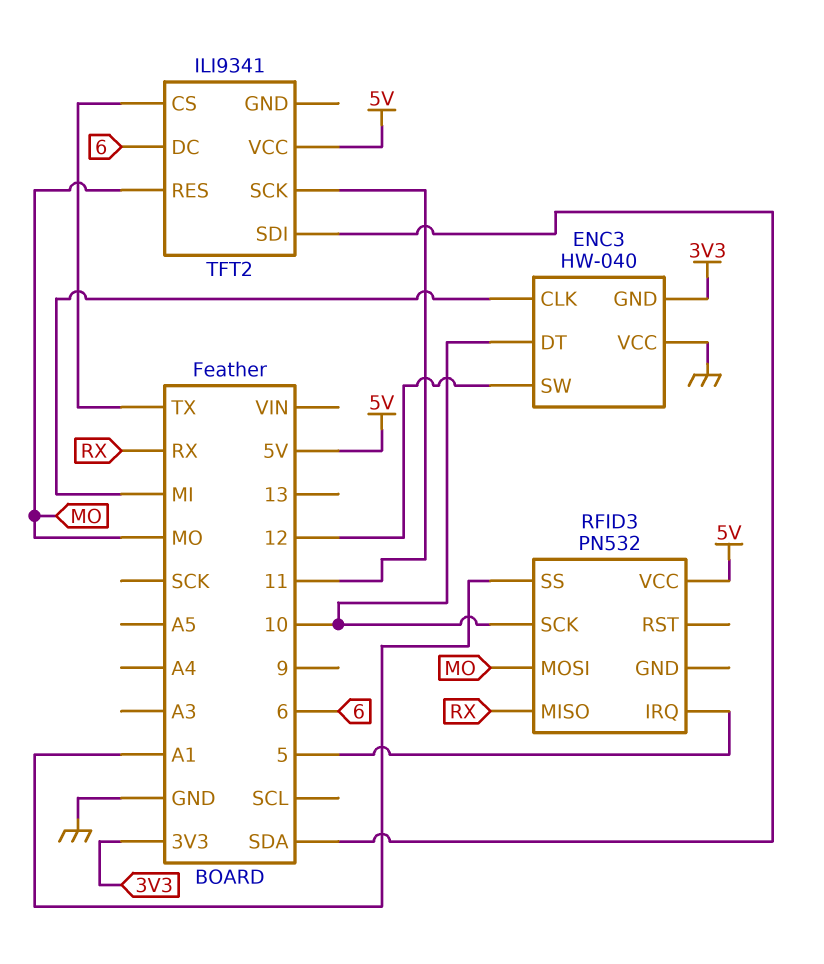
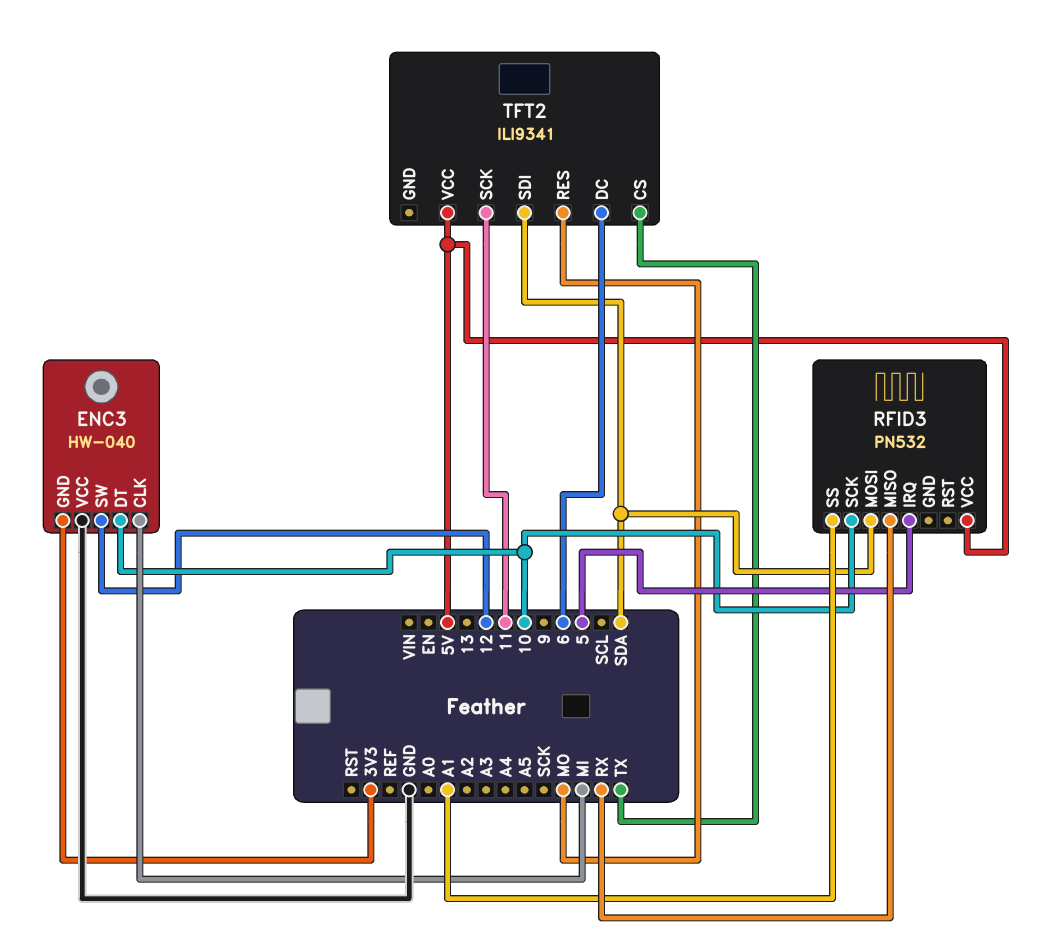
RFID3 pin MOSI: MO -> SDA

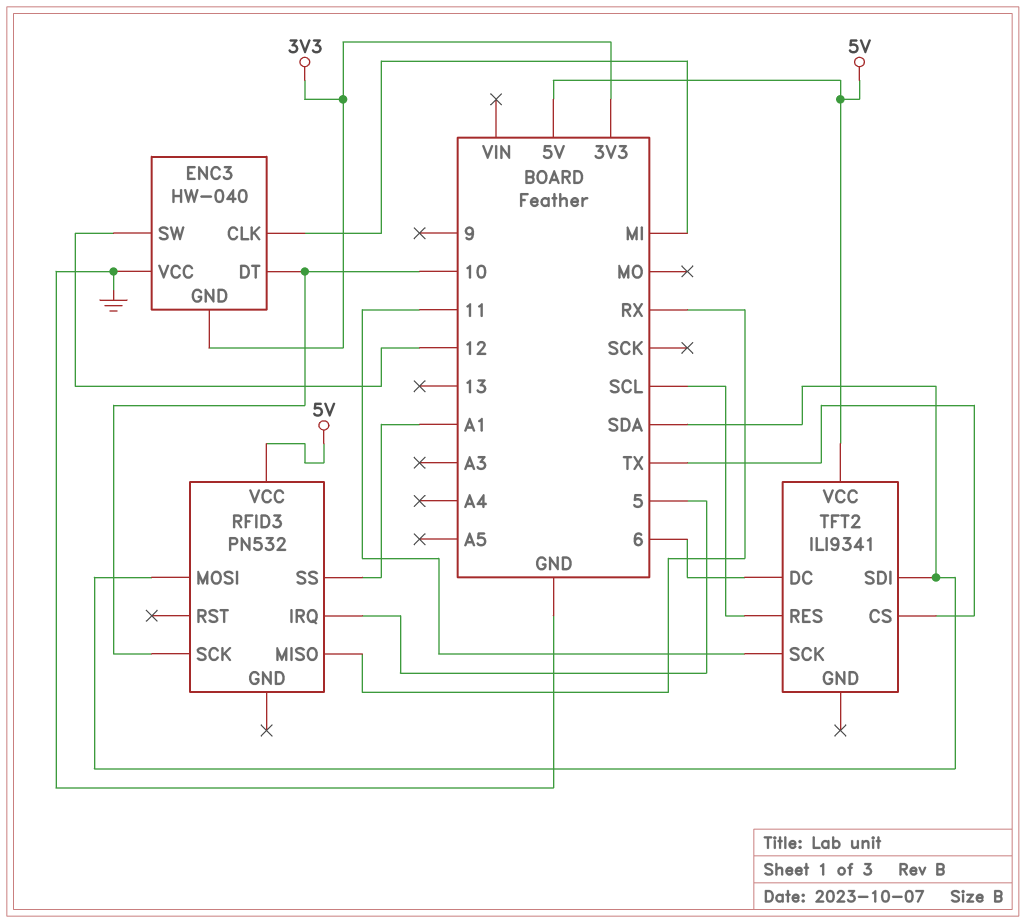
TFT2 pin RES: MO -> SCL

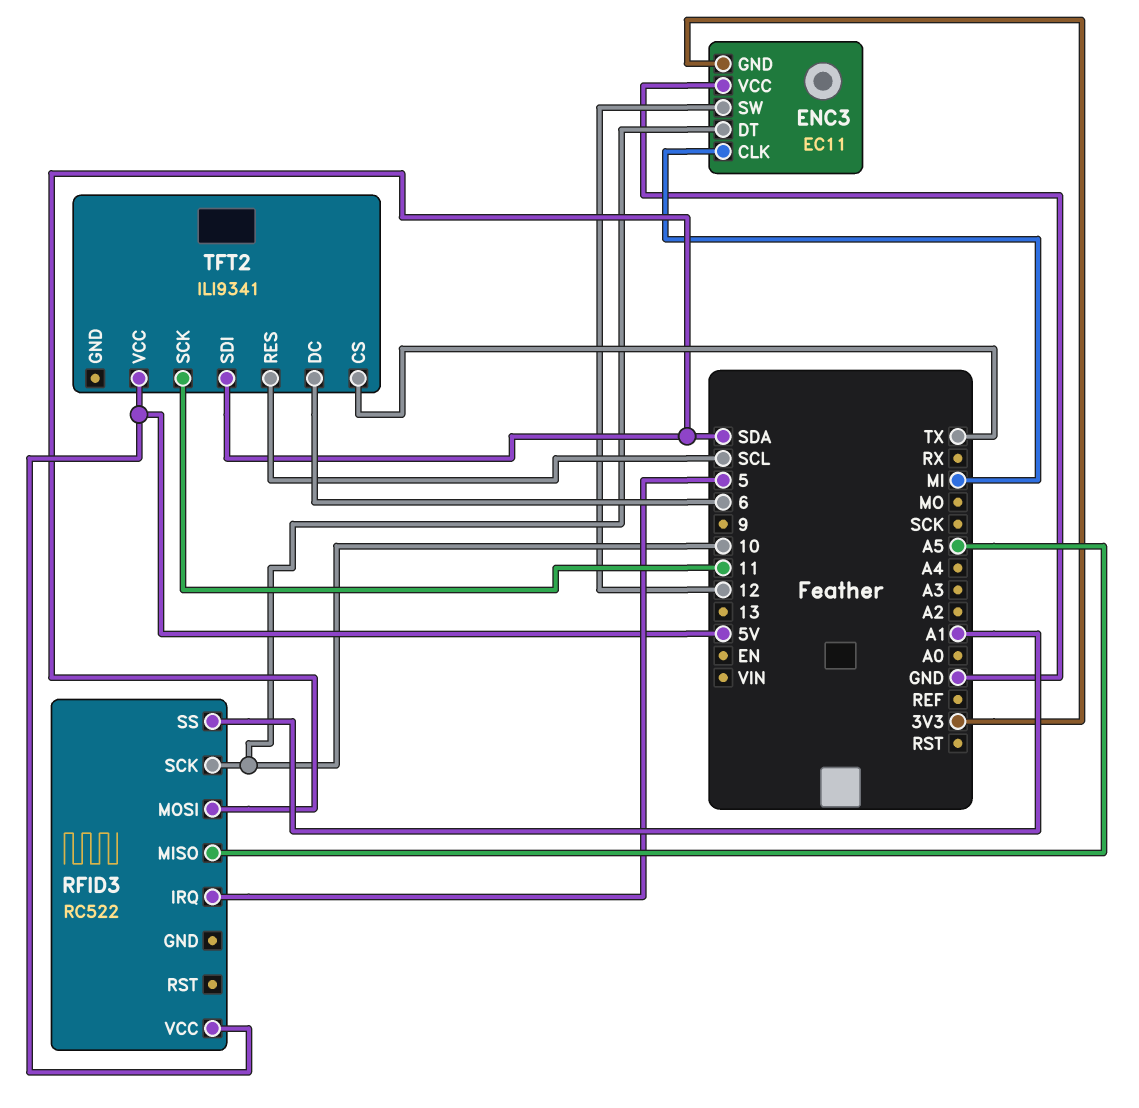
ENC3: HW-040 -> EC11
RFID3: PN532 -> RC522
RFID3 pin MISO: RX -> A5

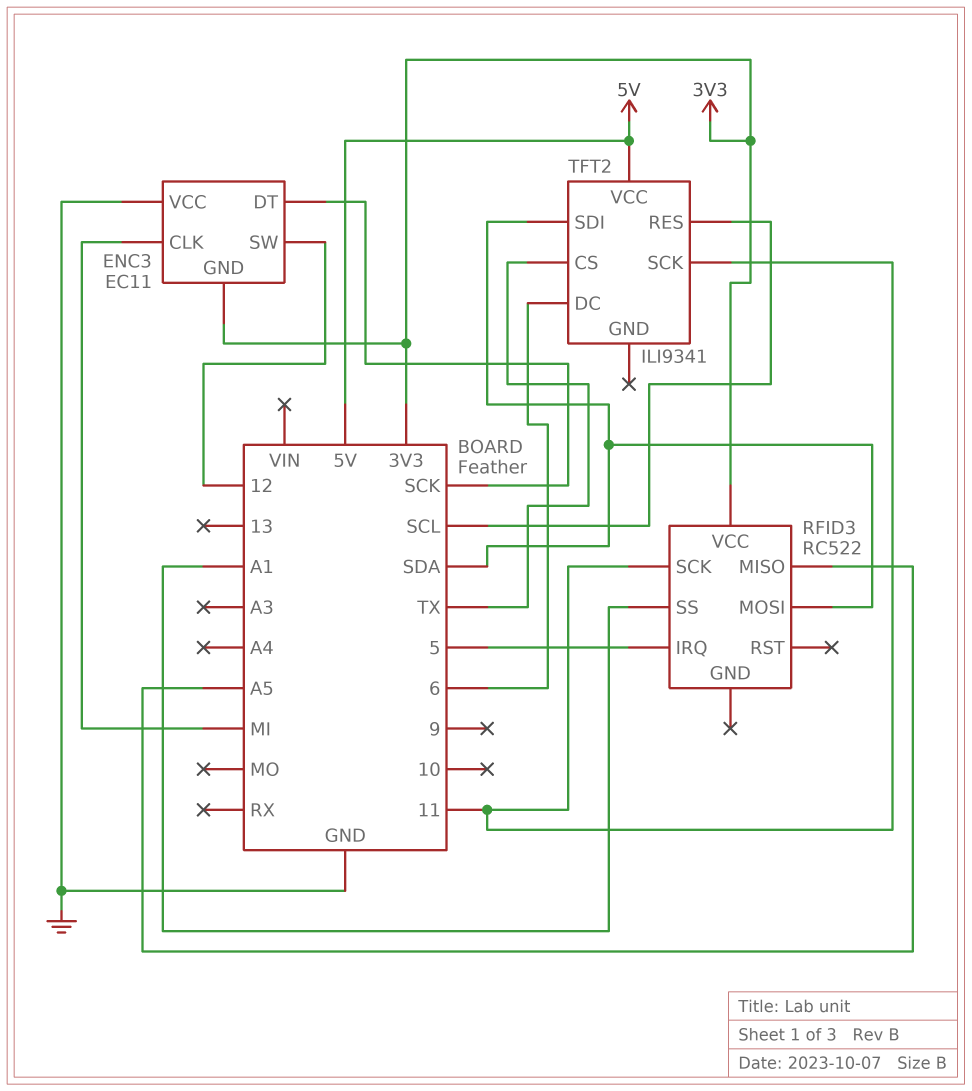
ENC3 pin DT: 10 -> SCK
RFID3 pin SCK: 10 -> 11
RFID3 pin VCC: 5V -> 3V3

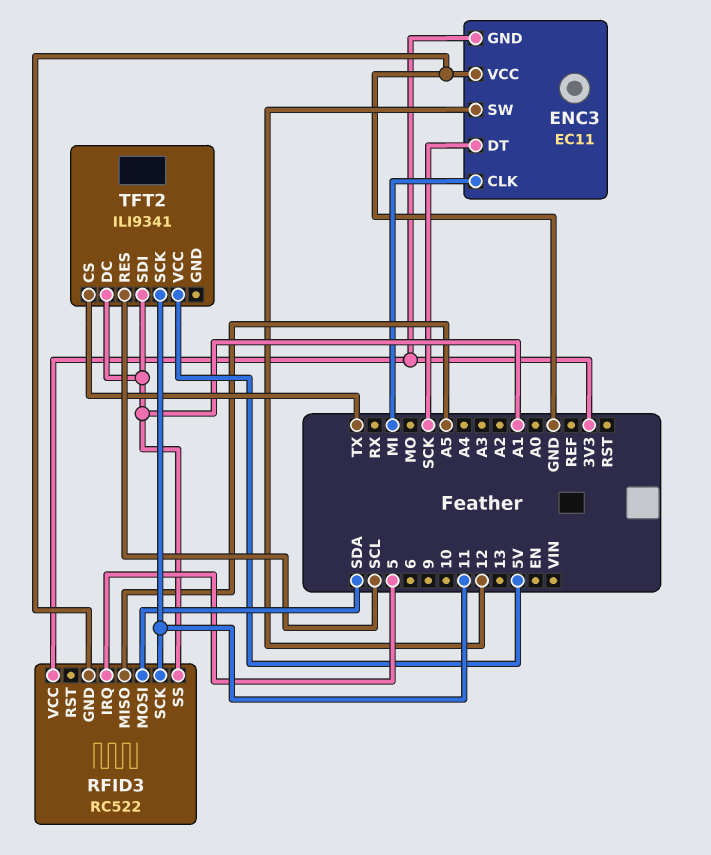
RFID3 pin GND: none -> GND
TFT2 pin DC: 6 -> A1
TFT2 pin SDI: SDA -> A1

